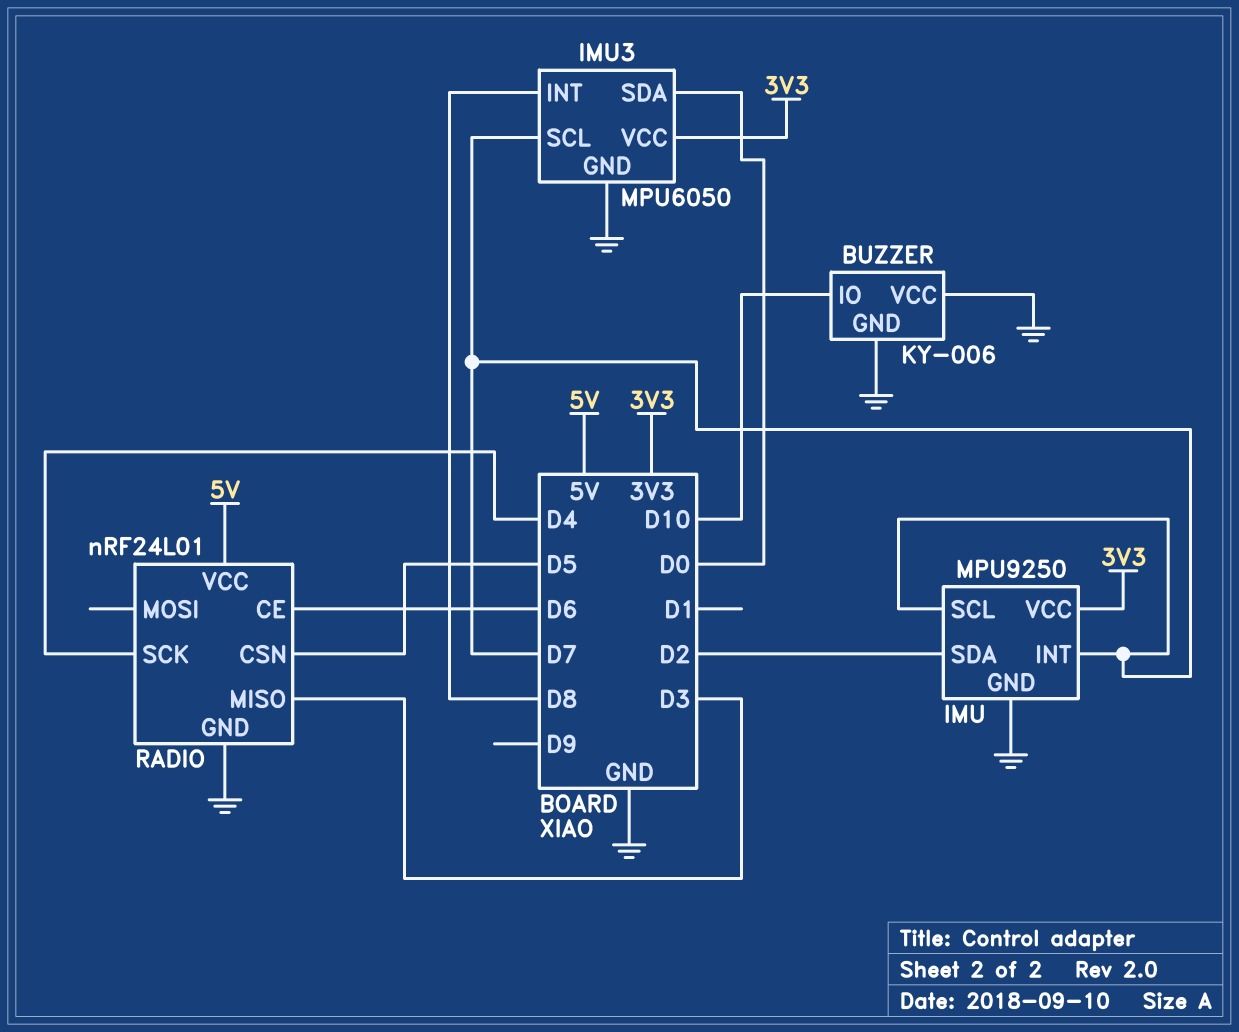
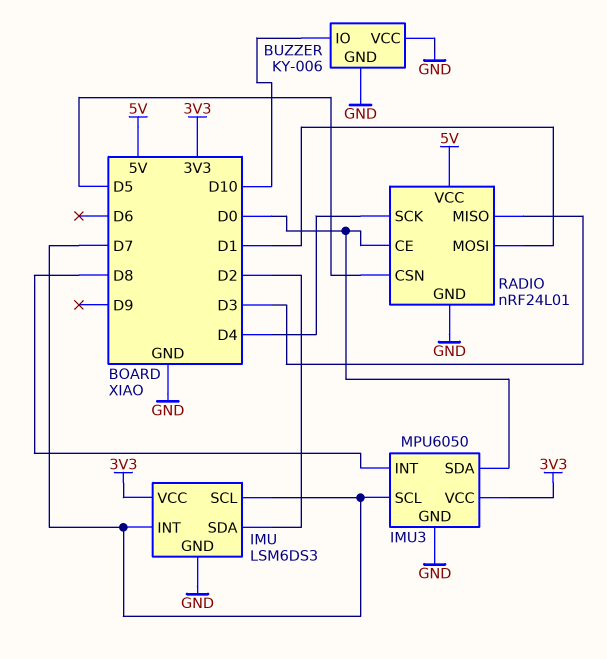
IMU: MPU9250 -> LSM6DS3
RADIO pin CE: D6 -> D0
RADIO pin MOSI: none -> D1

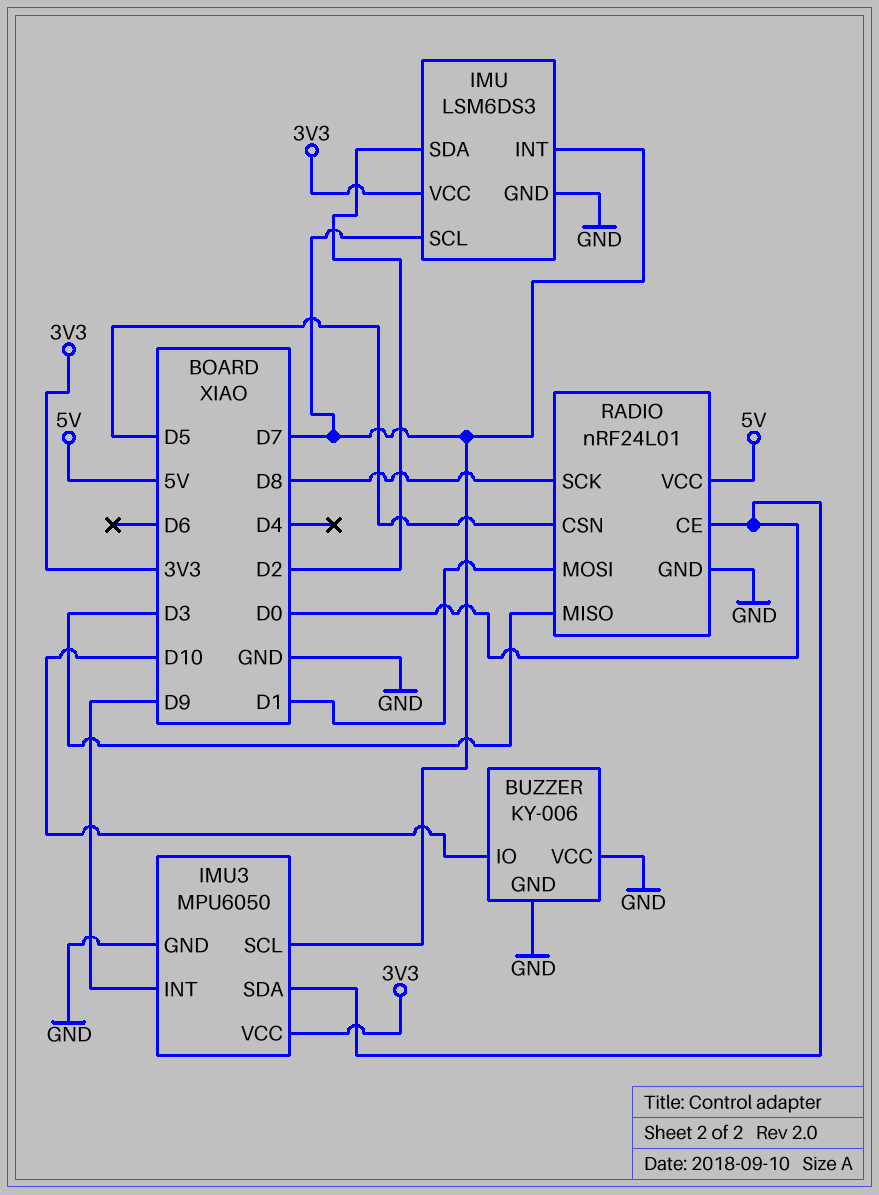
IMU3 pin INT: D8 -> D9
RADIO pin SCK: D4 -> D8

